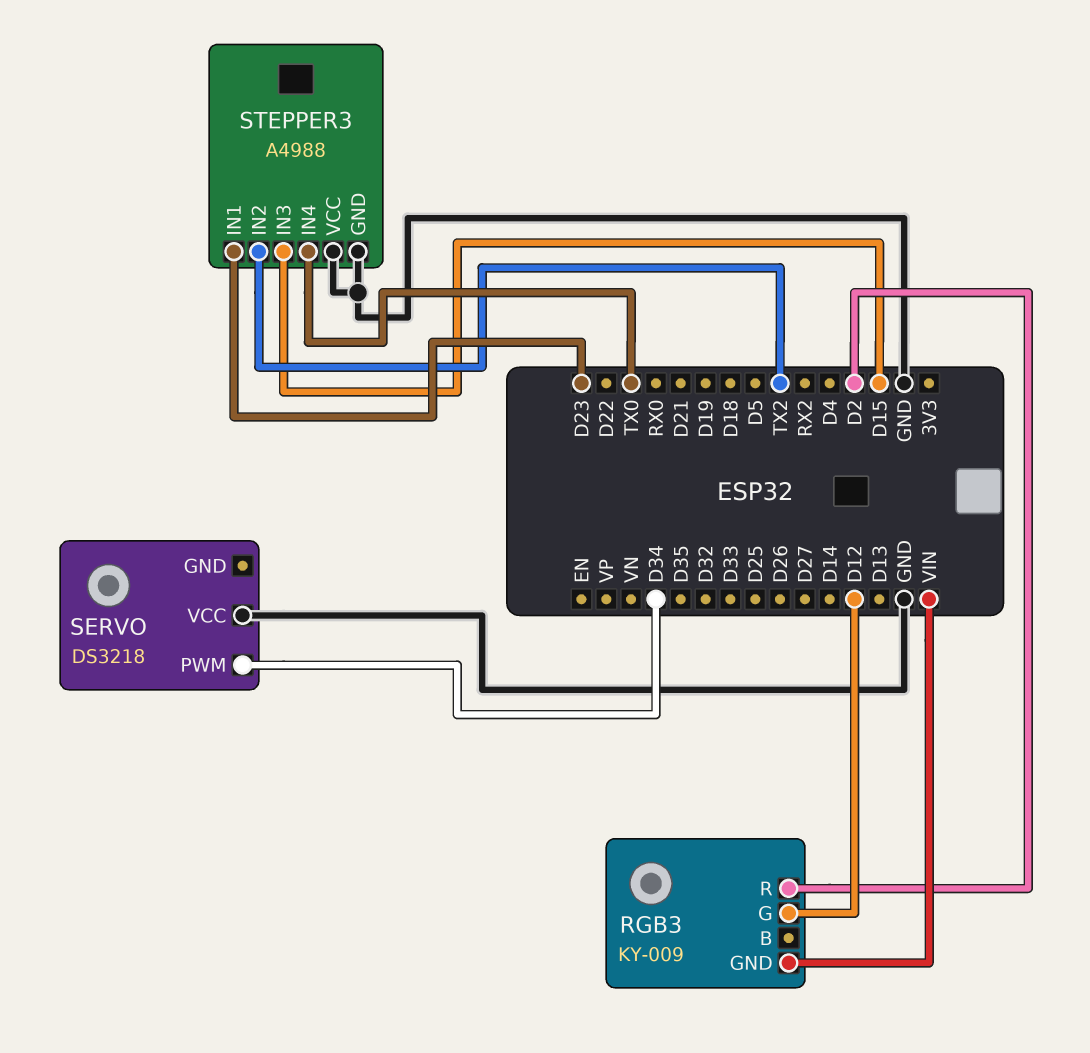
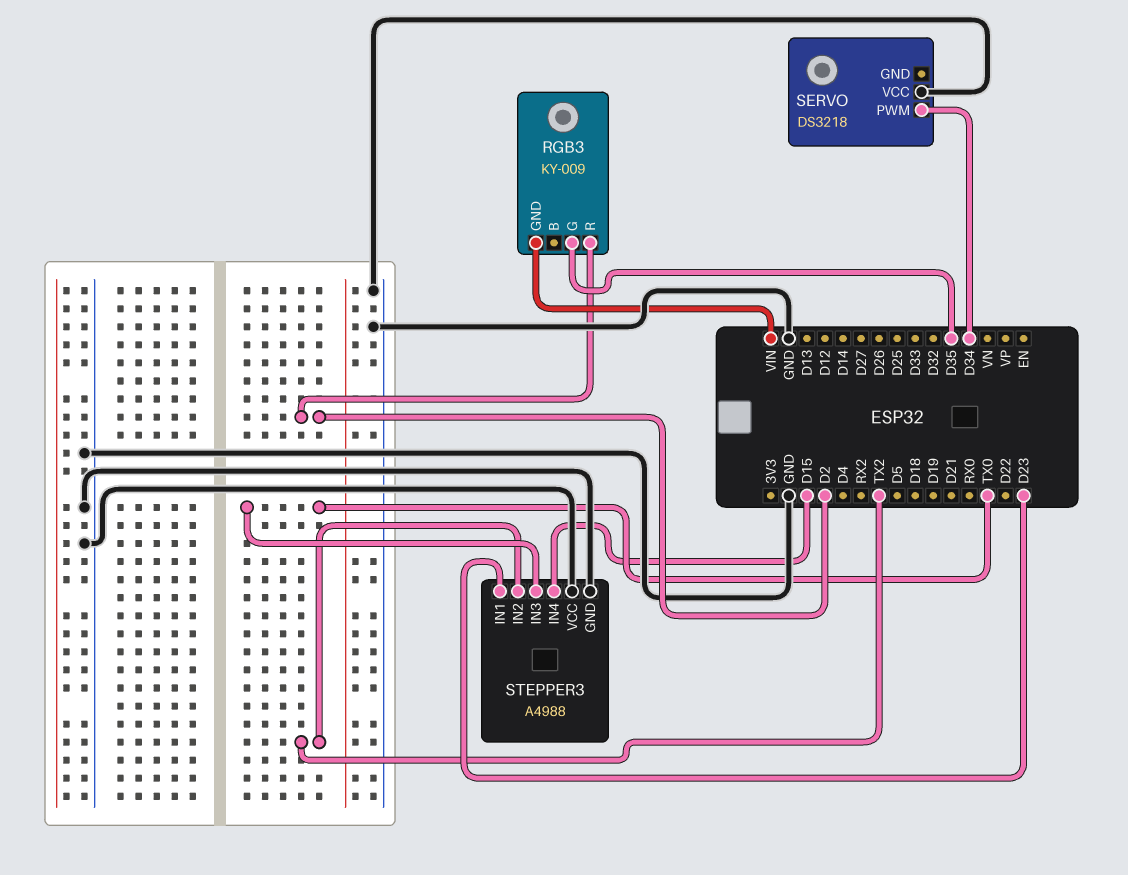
RGB3 pin G: D12 -> D35
STEPPER3 pin IN3: D15 -> TX0
STEPPER3 pin IN4: TX0 -> D15

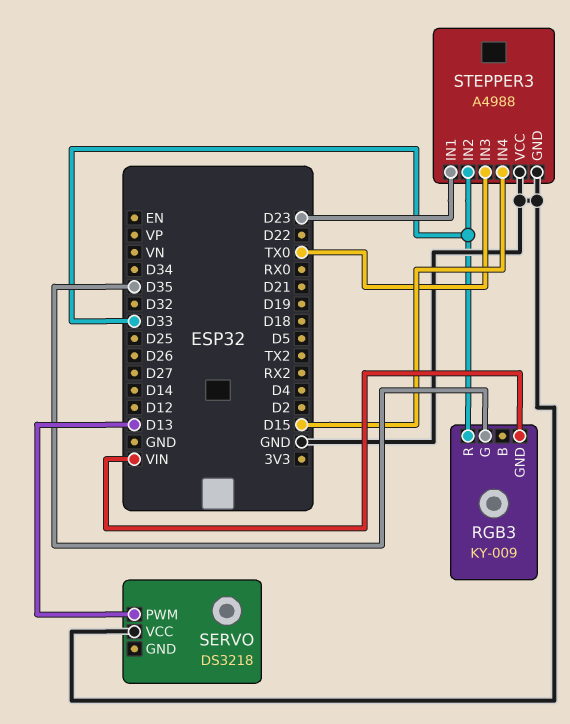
RGB3 pin R: D2 -> D33
SERVO pin PWM: D34 -> D13
STEPPER3 pin IN2: TX2 -> D33

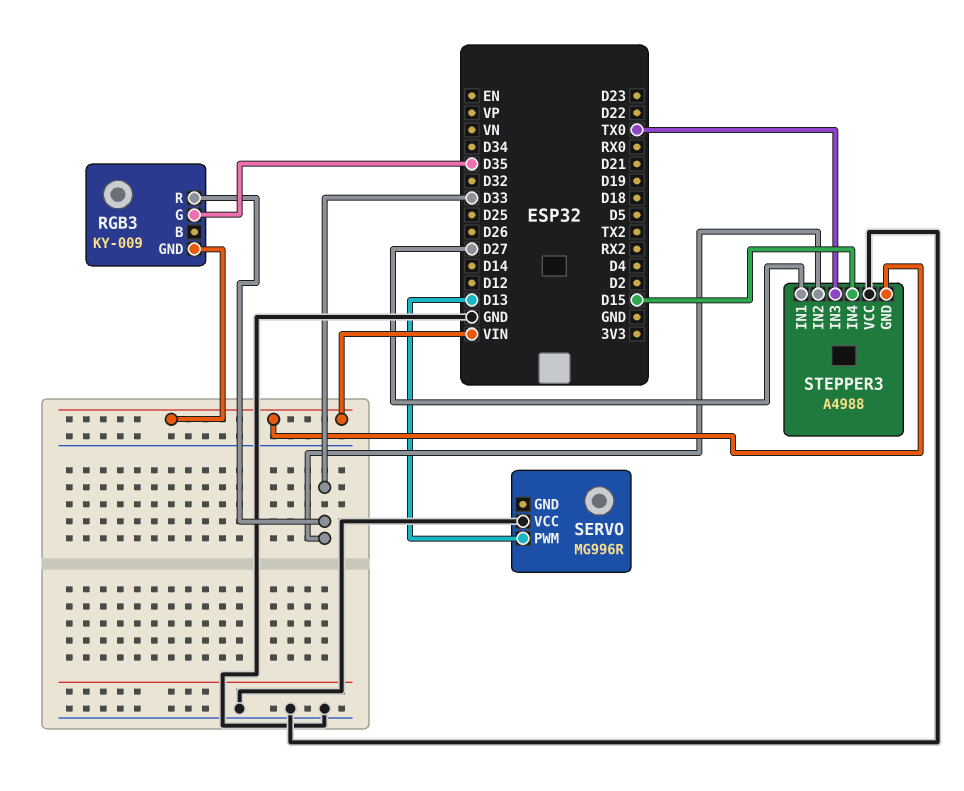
SERVO: DS3218 -> MG996R
STEPPER3 pin GND: GND -> VIN
STEPPER3 pin IN1: D23 -> D27

